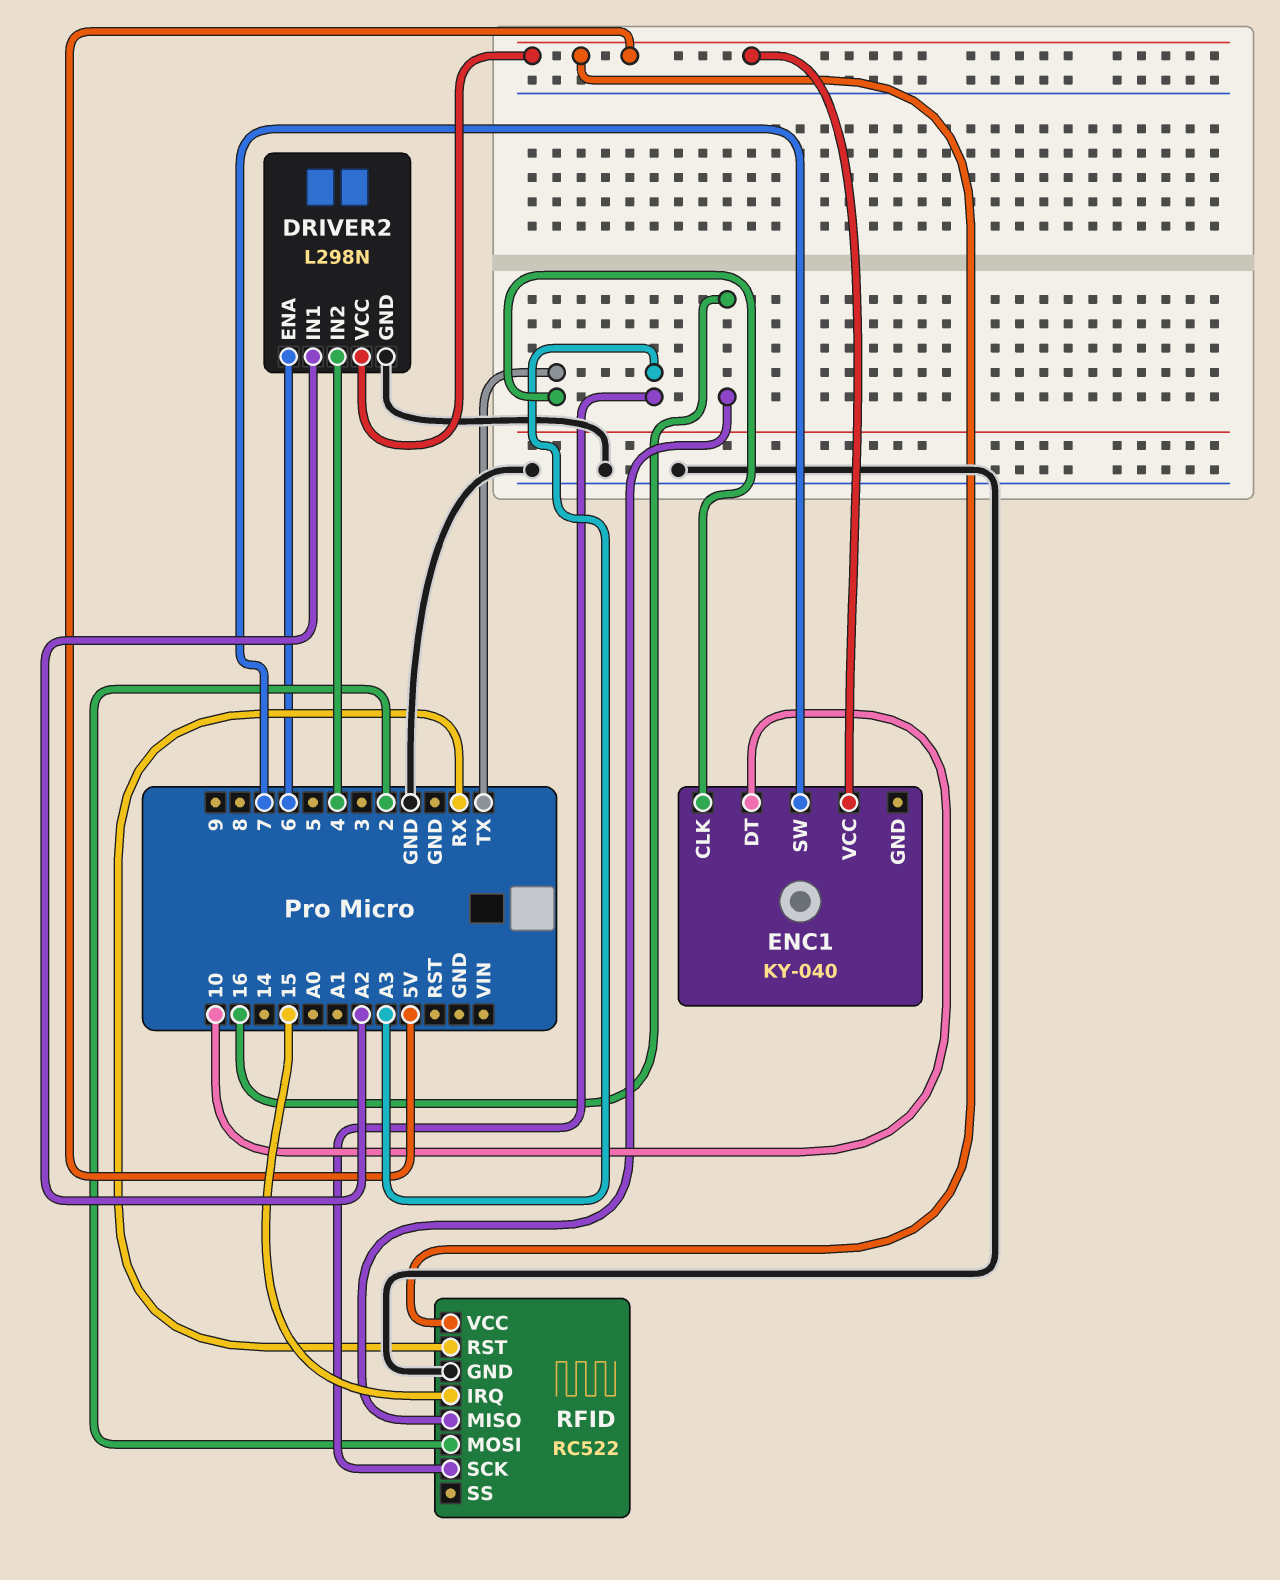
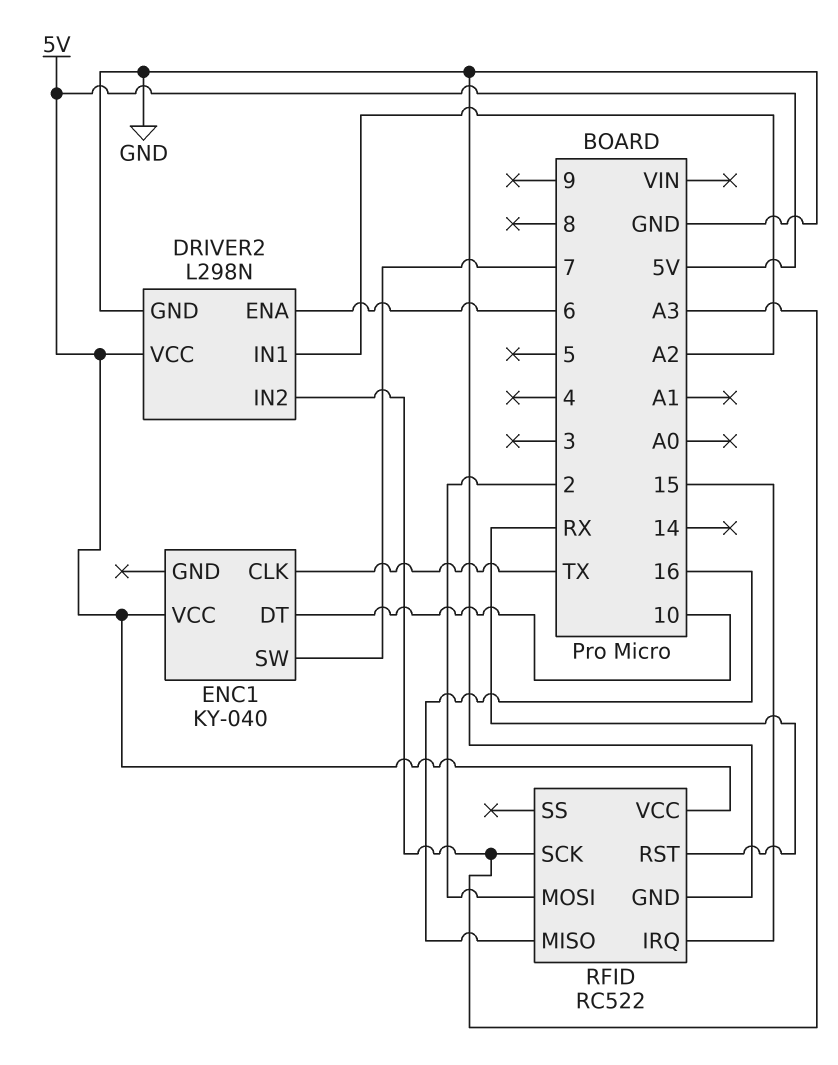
DRIVER2 pin IN2: 4 -> A3

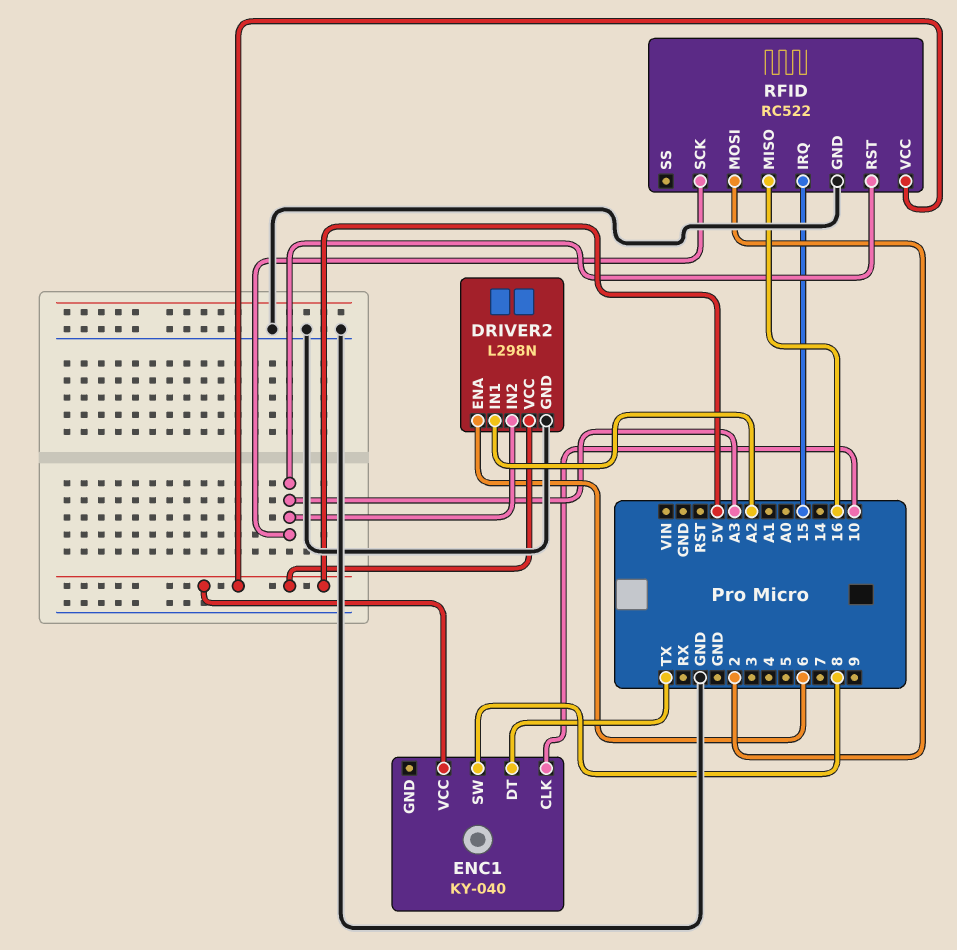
ENC1 pin CLK: TX -> 10
ENC1 pin DT: 10 -> TX
ENC1 pin SW: 7 -> 8
RFID pin RST: RX -> A3

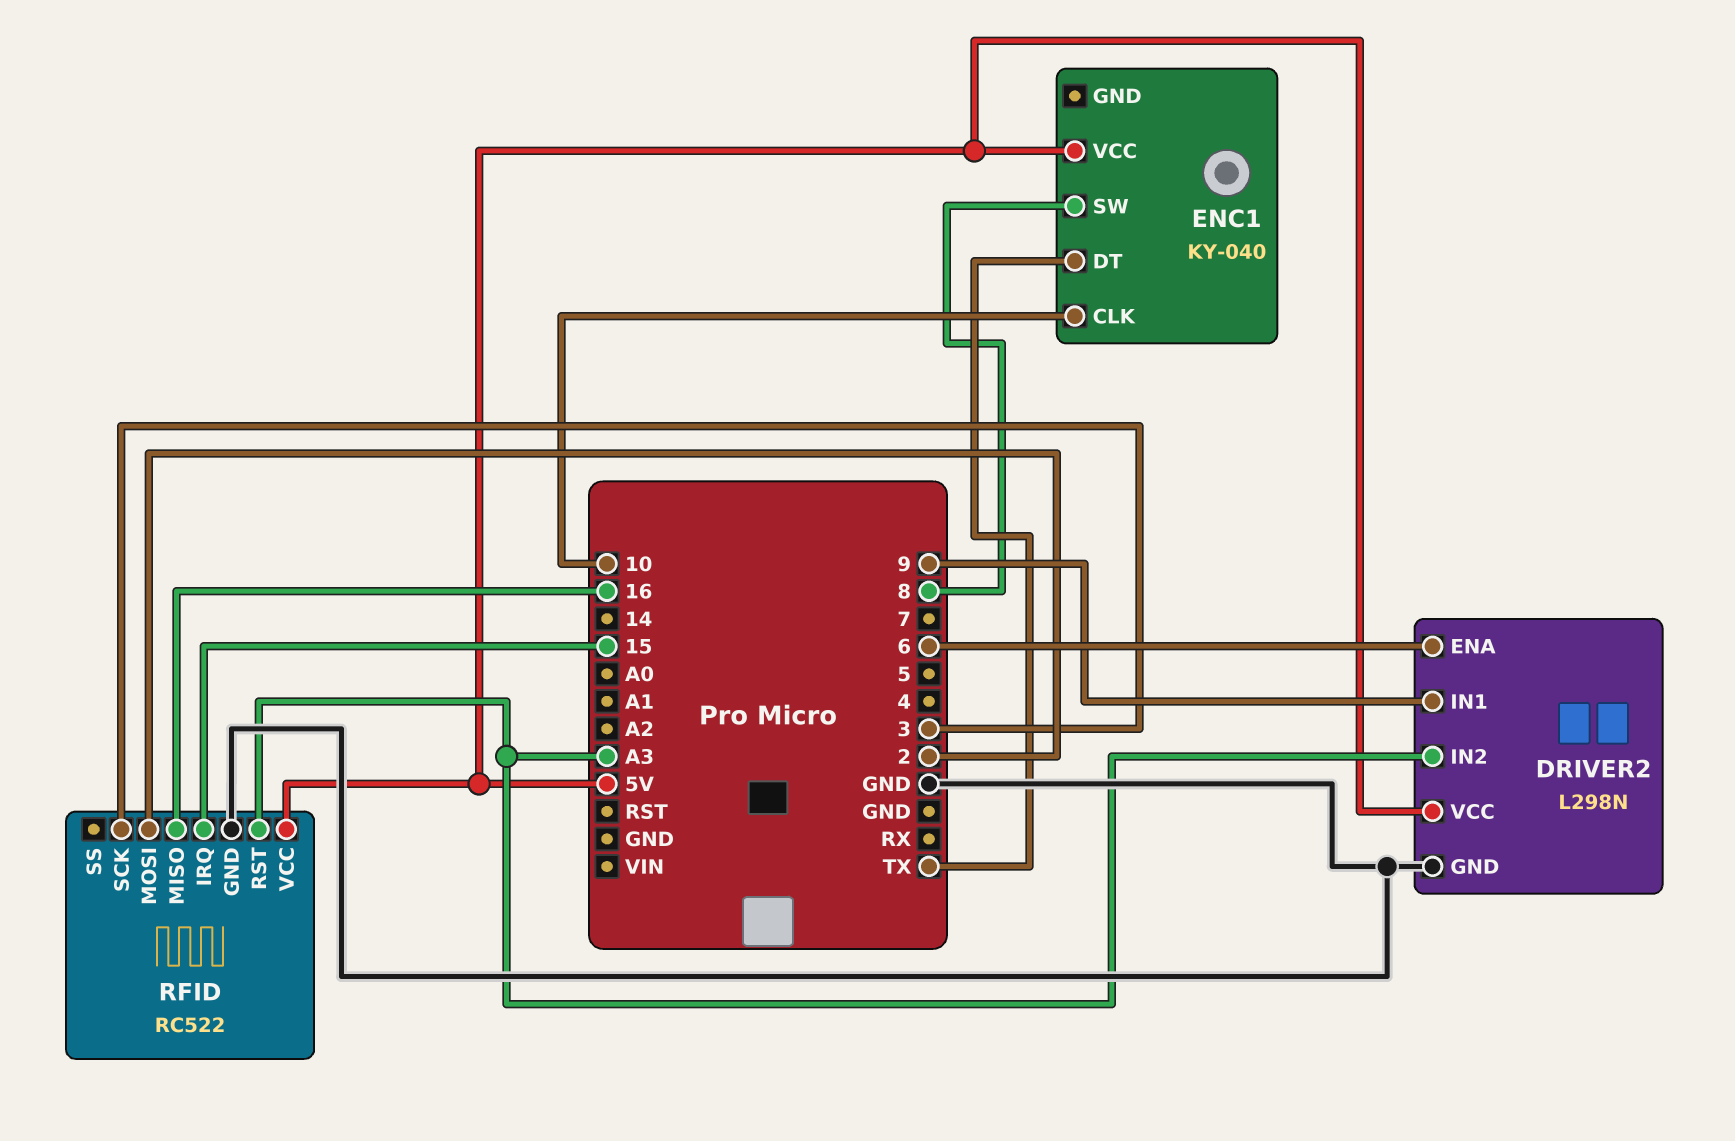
DRIVER2 pin IN1: A2 -> 9
RFID pin SCK: A3 -> 3

